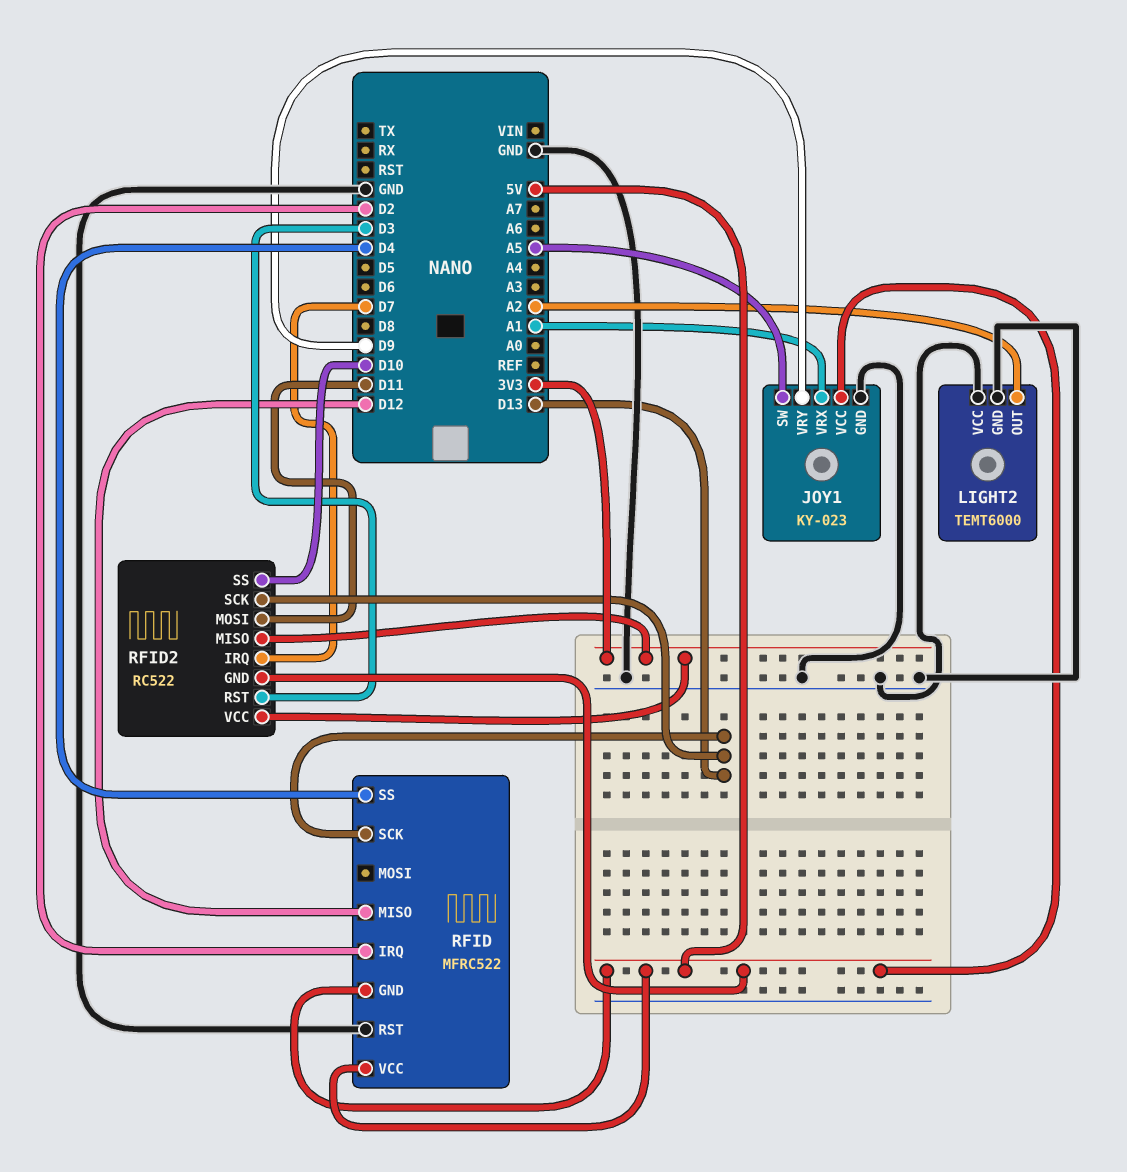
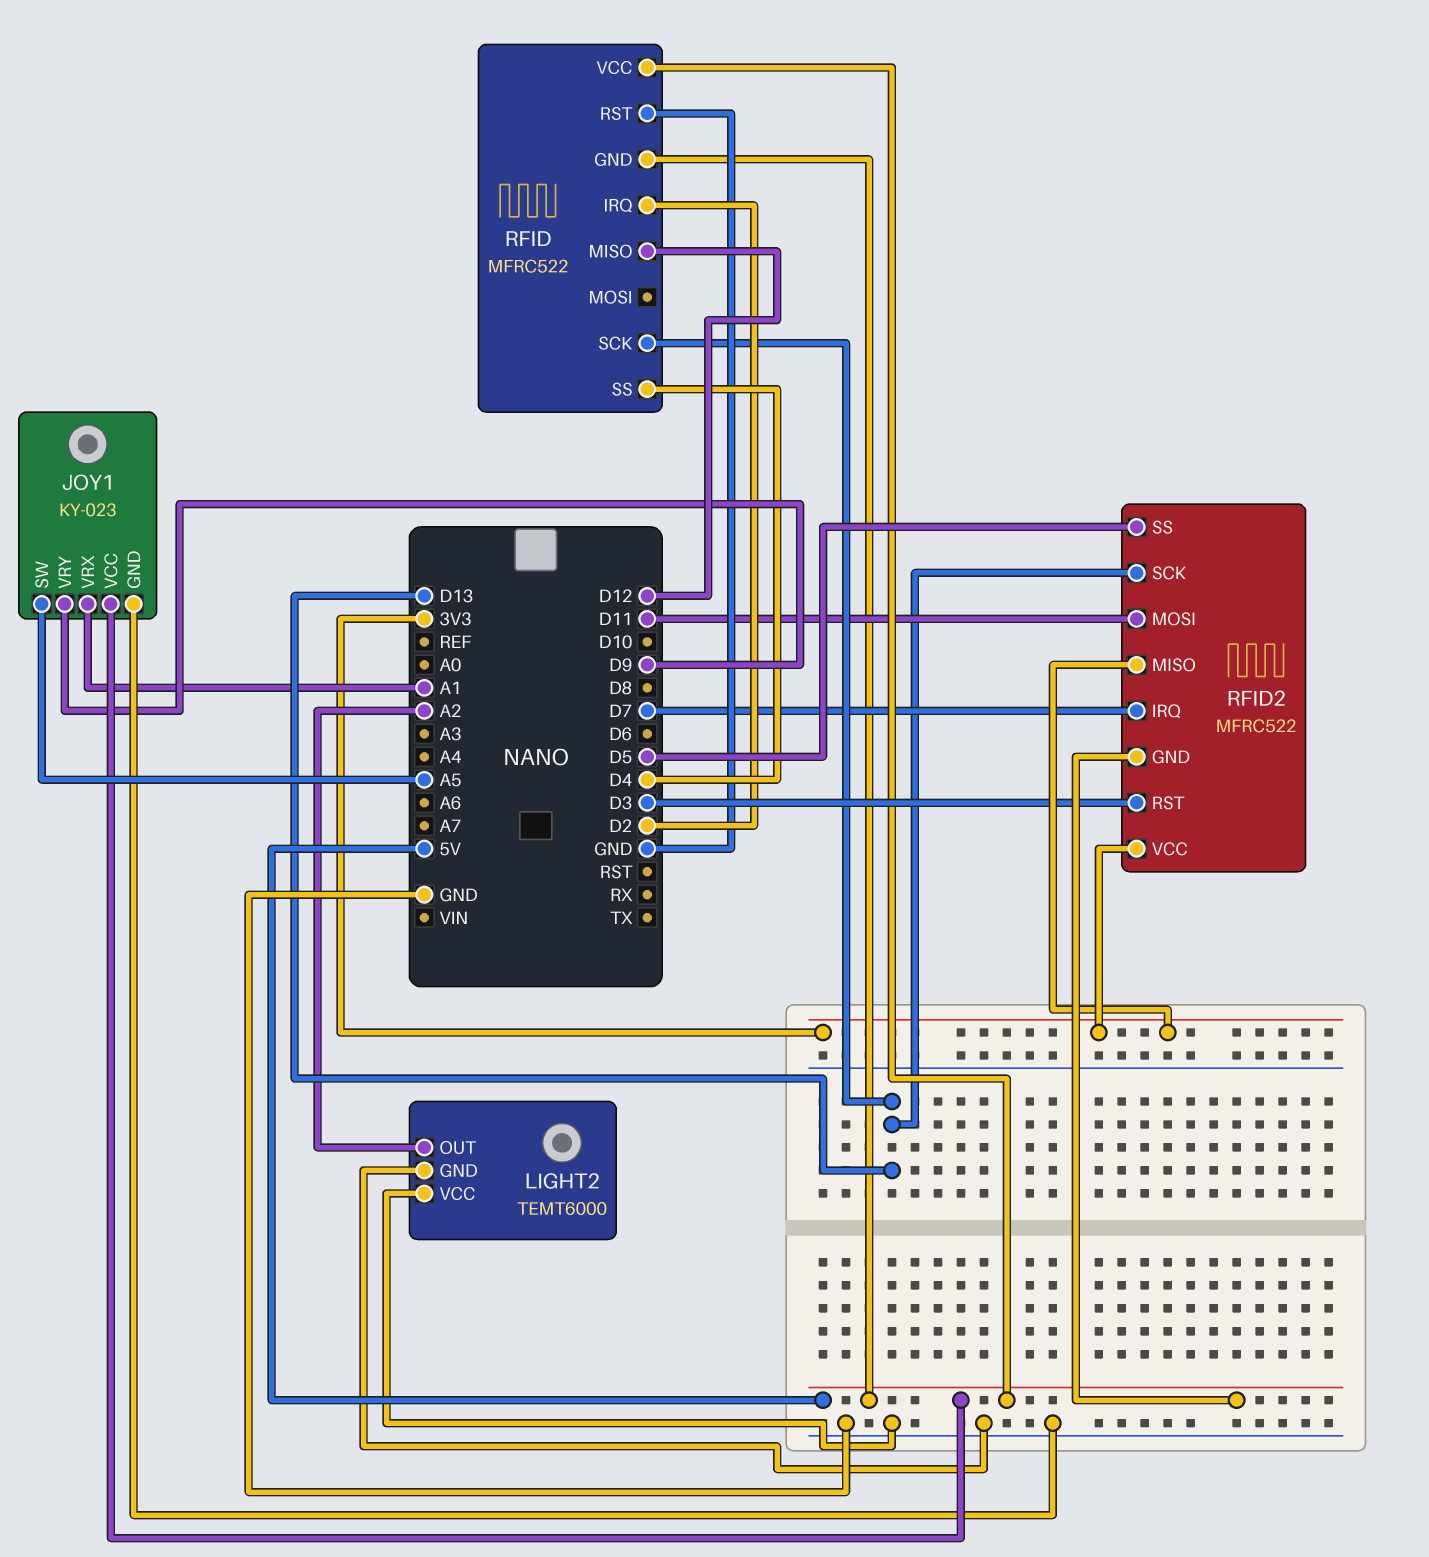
RFID2: RC522 -> MFRC522
RFID2 pin SS: D10 -> D5

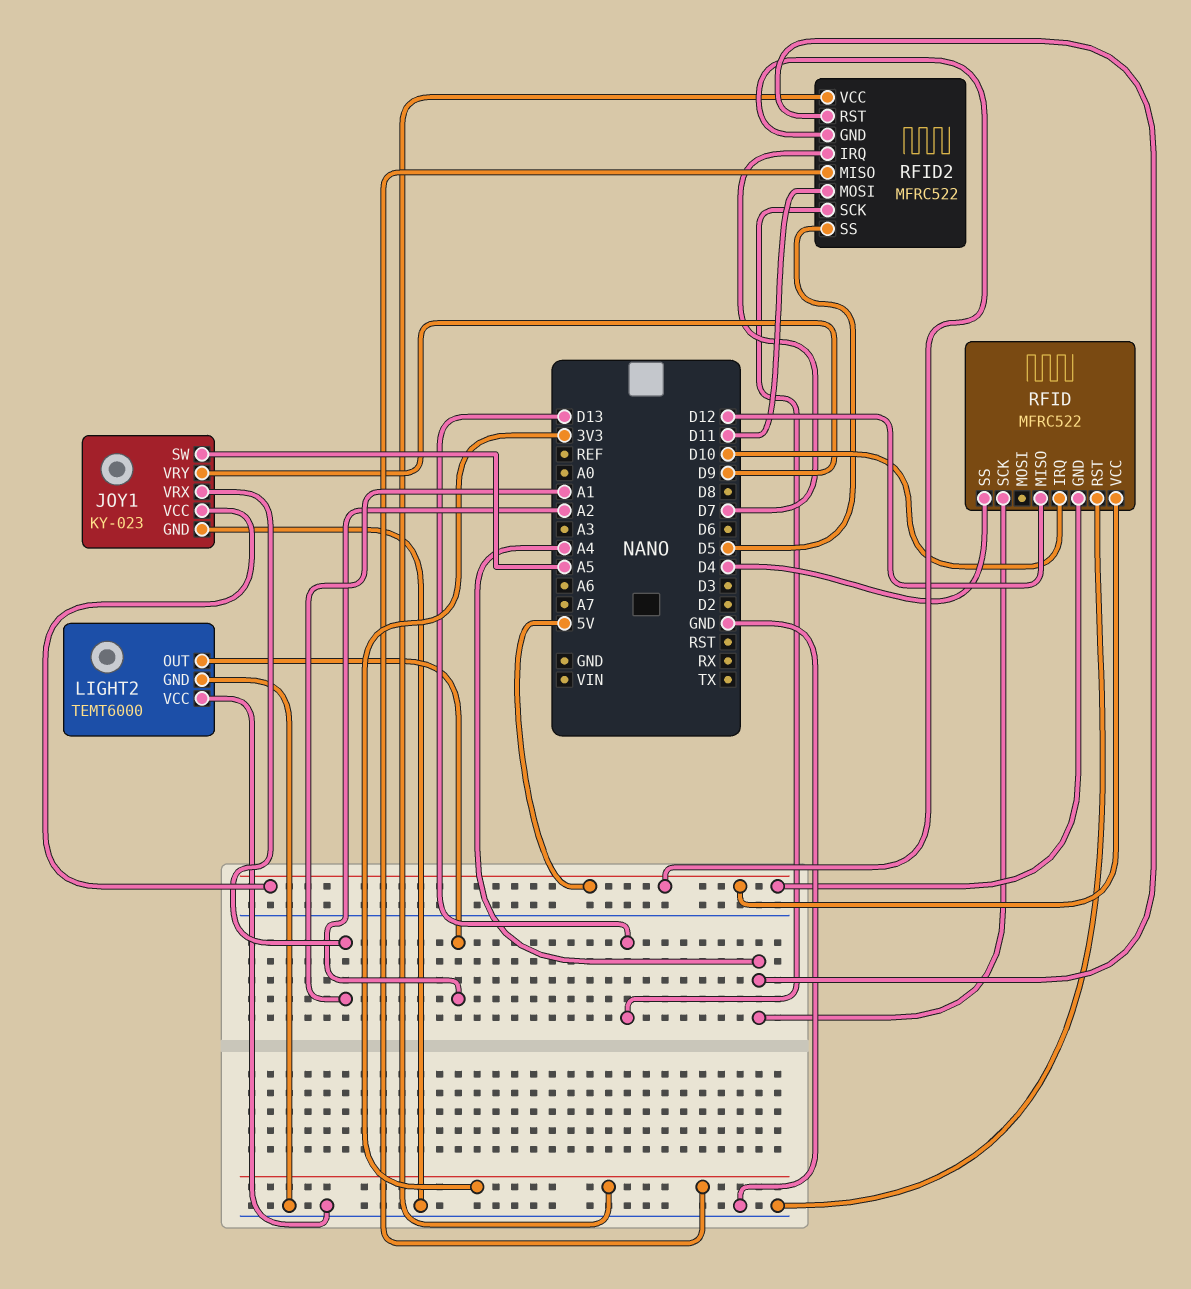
RFID pin IRQ: D2 -> D10
RFID pin SCK: D13 -> A4
RFID2 pin RST: D3 -> A4

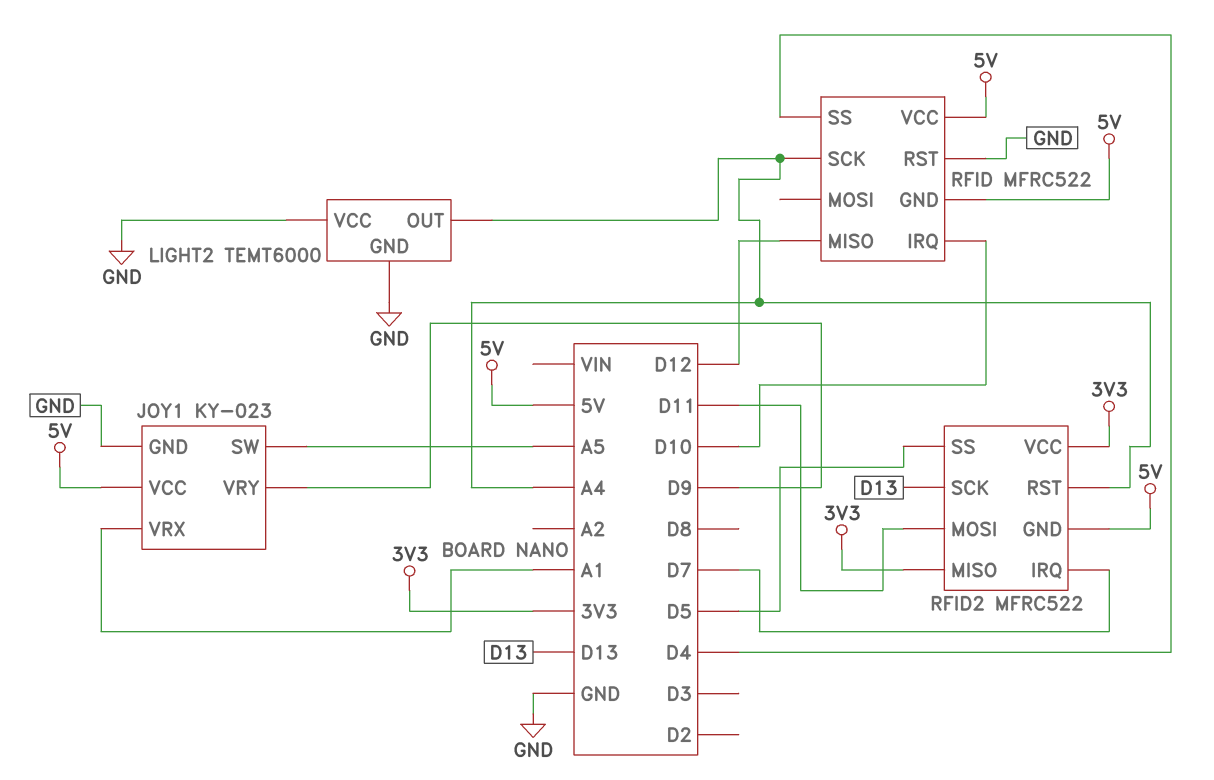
LIGHT2 pin OUT: A2 -> A4

